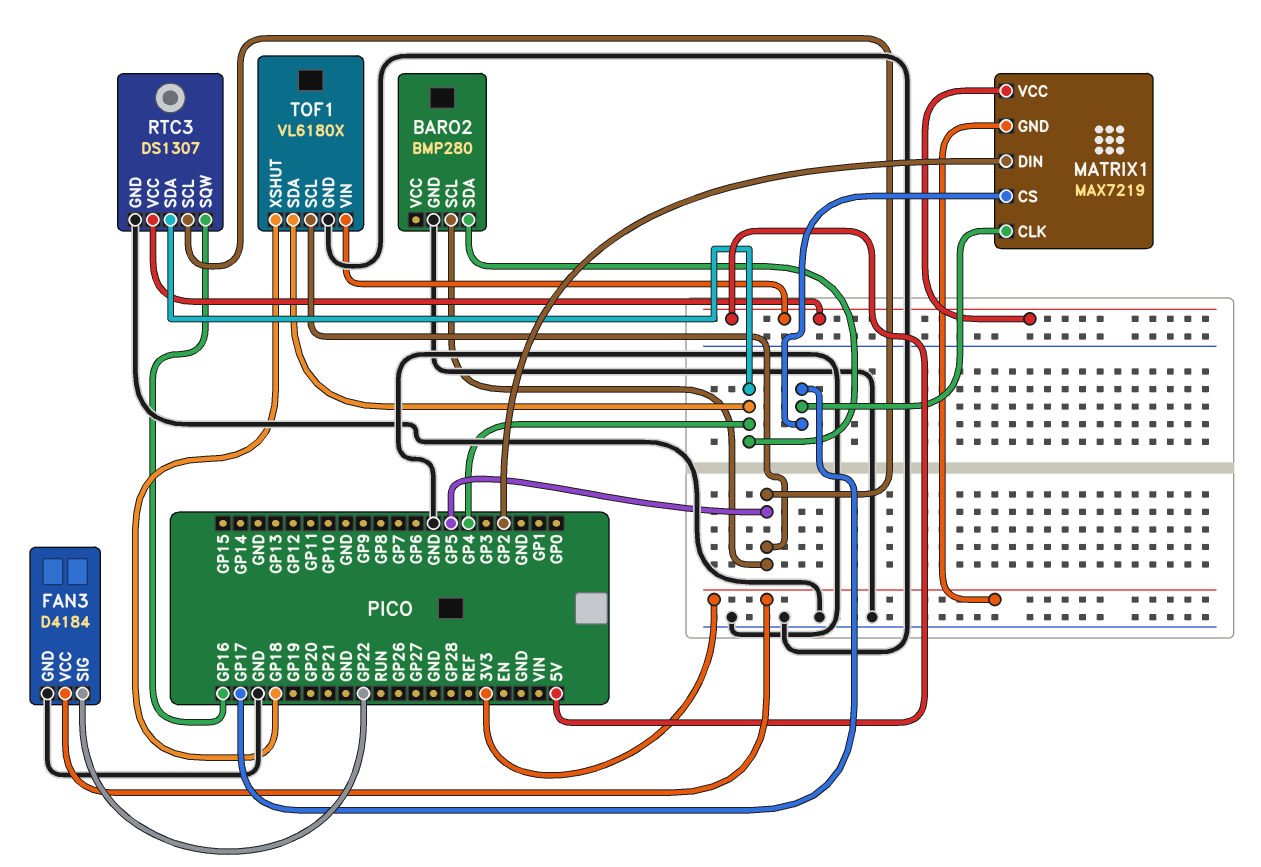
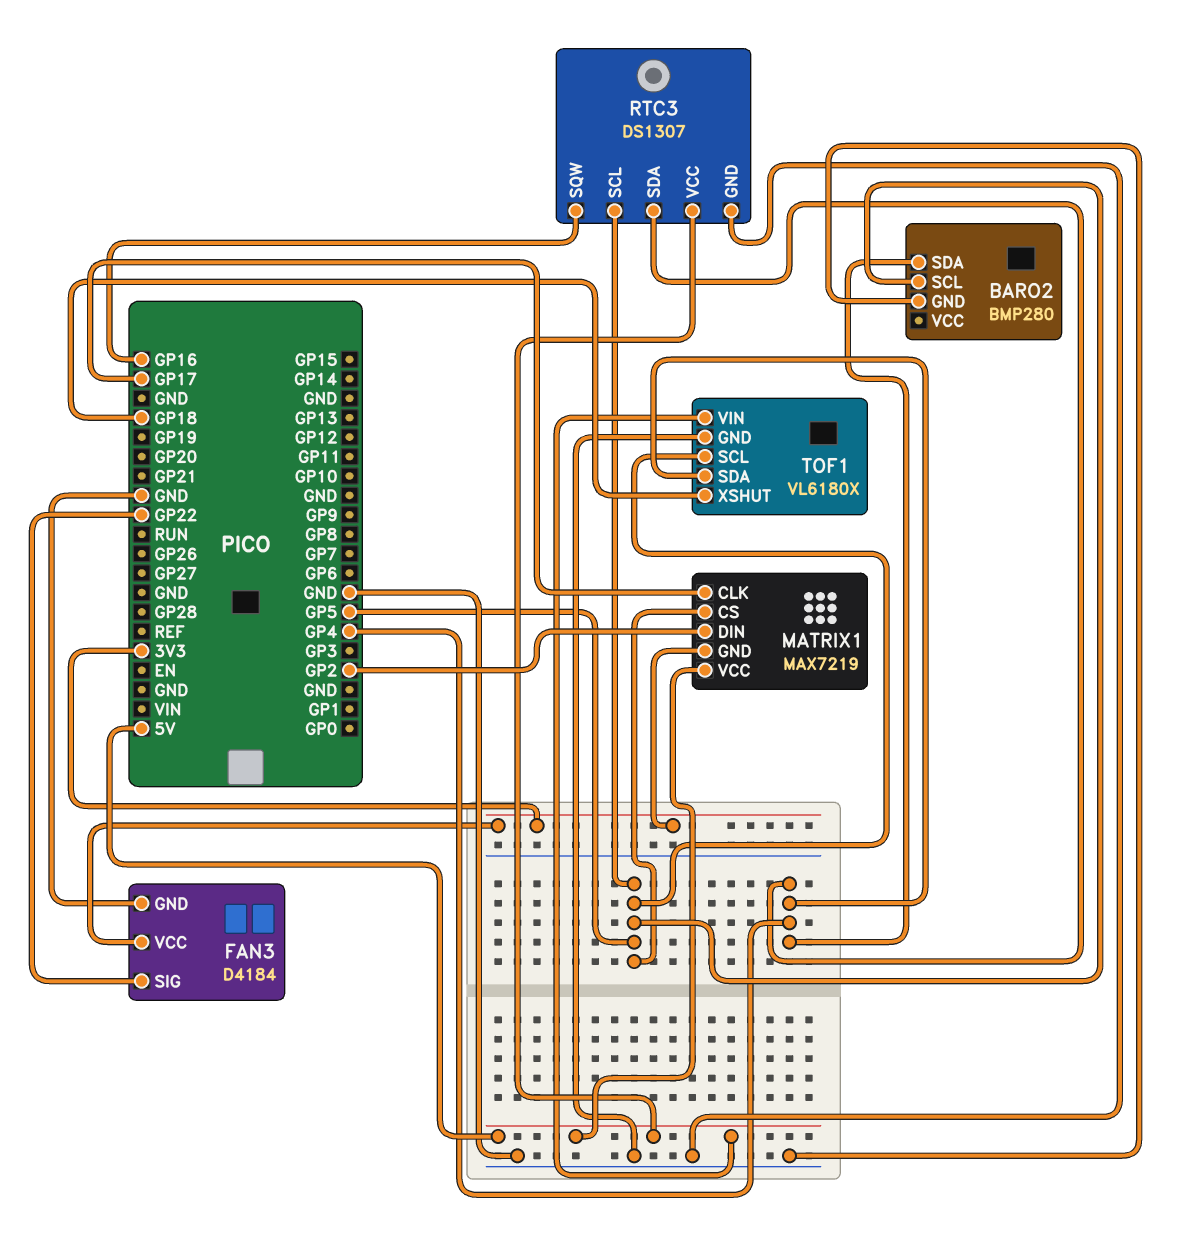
MATRIX1 pin CS: GP17 -> GP5

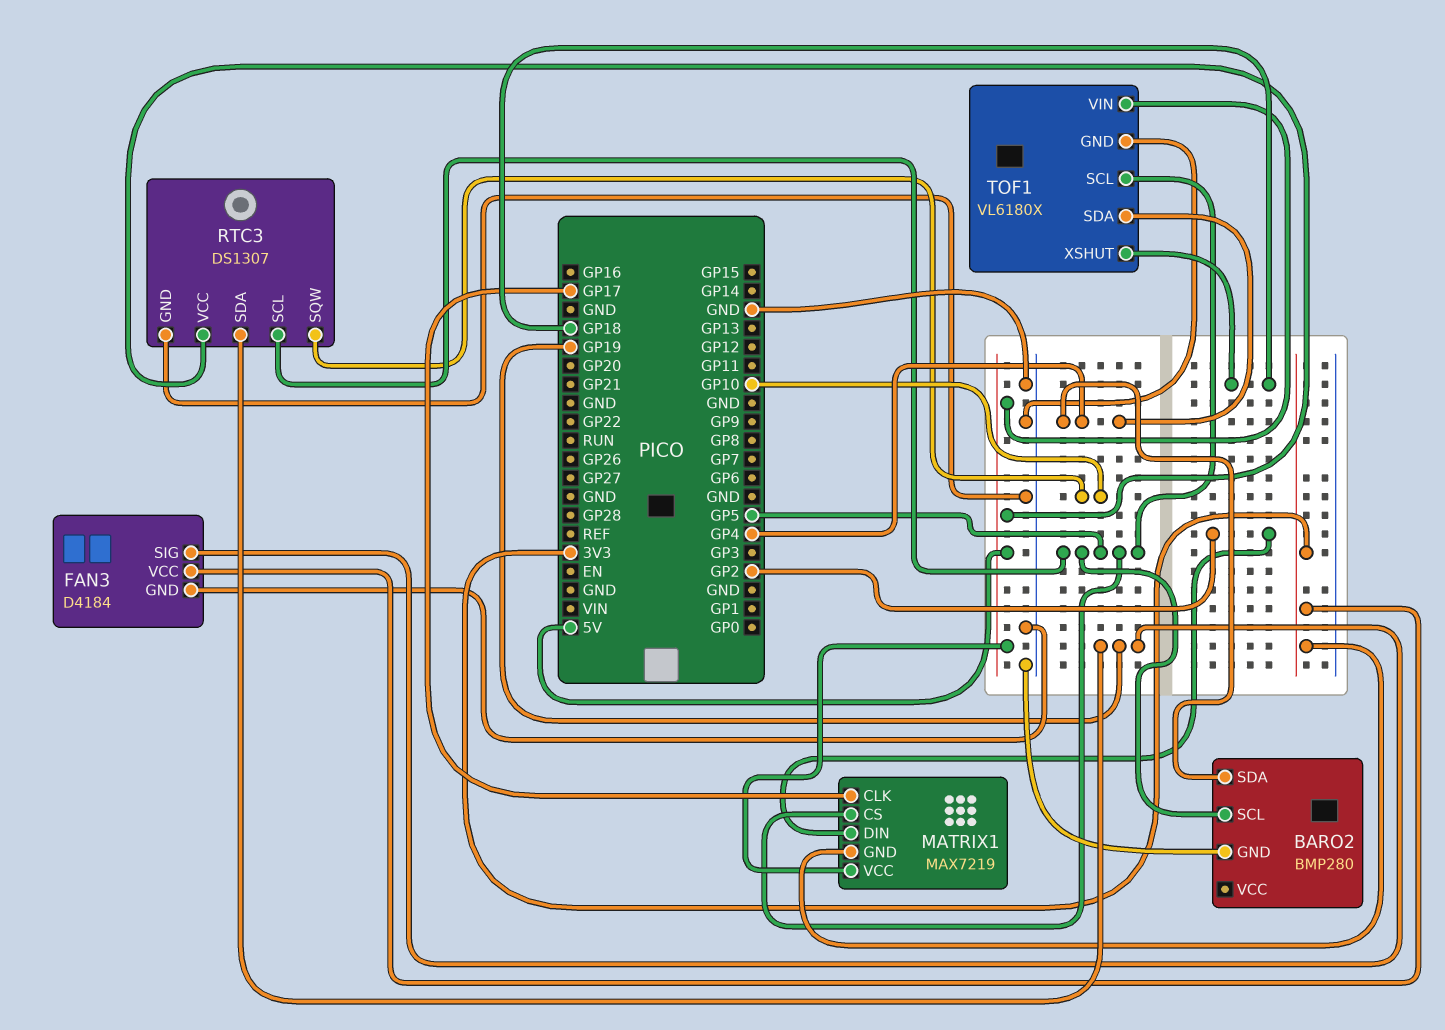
FAN3 pin SIG: GP22 -> GP19
RTC3 pin SDA: GP4 -> GP19
RTC3 pin SQW: GP16 -> GP10

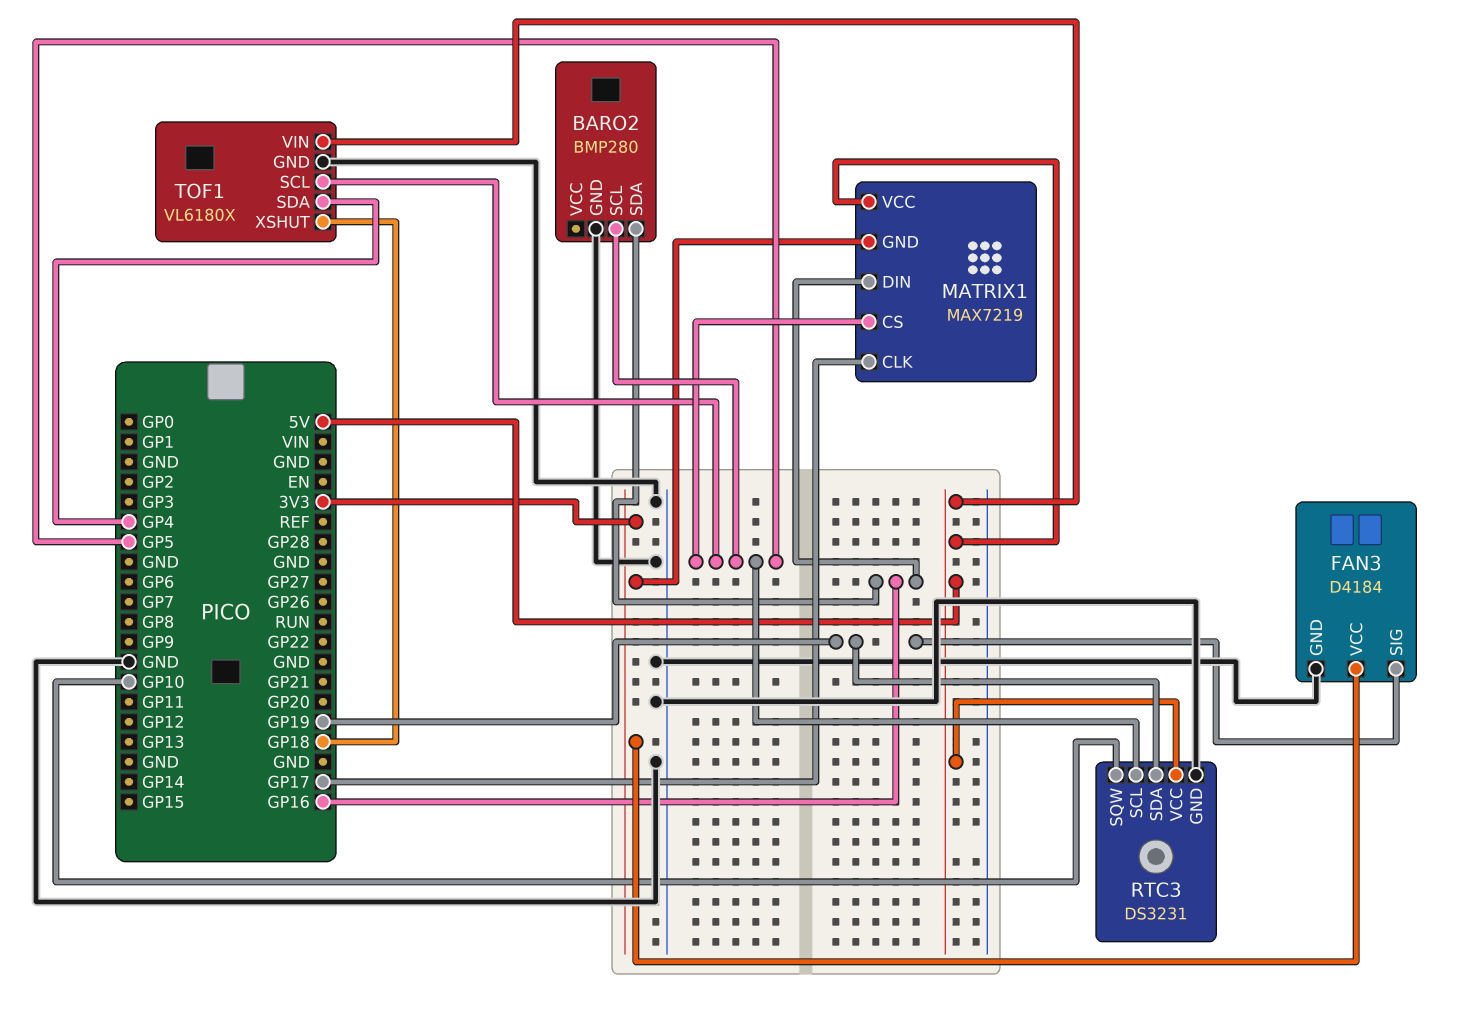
BARO2 pin SDA: GP4 -> GP16
MATRIX1 pin DIN: GP2 -> GP16
RTC3: DS1307 -> DS3231

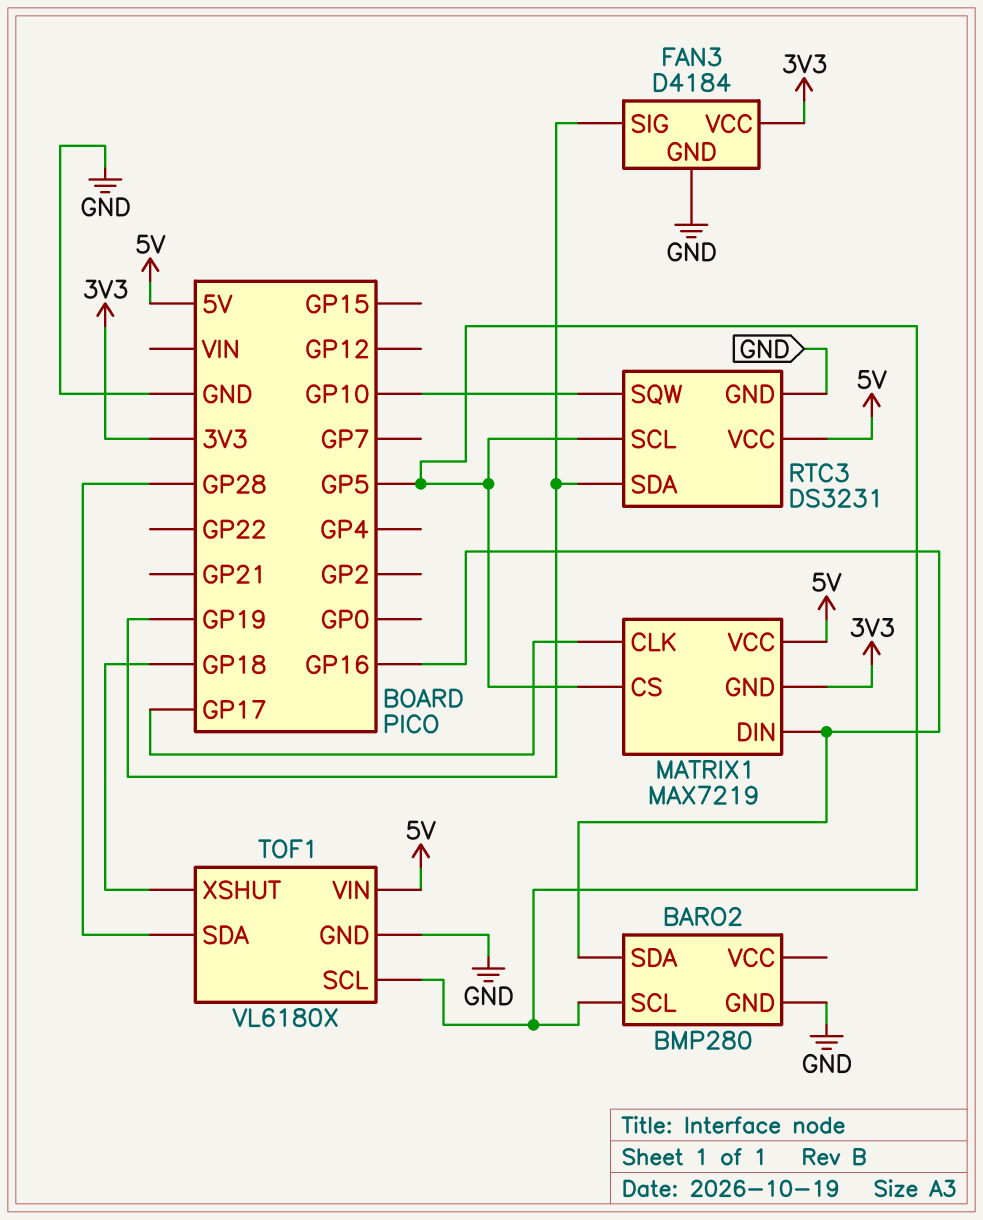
TOF1 pin SDA: GP4 -> GP28

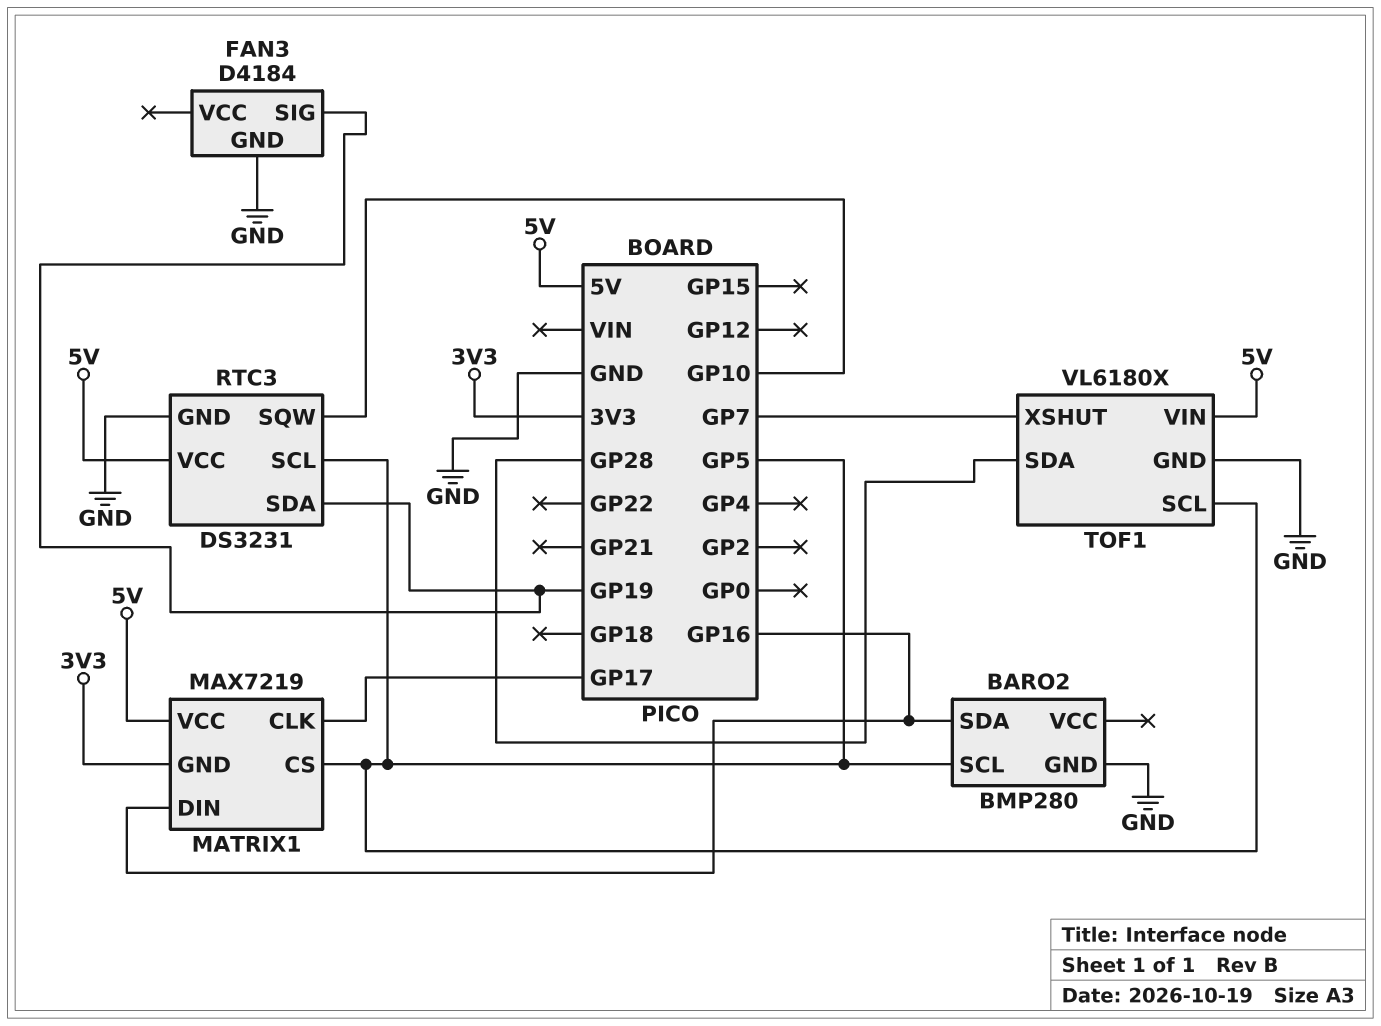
FAN3 pin VCC: 3V3 -> none
TOF1 pin XSHUT: GP18 -> GP7

